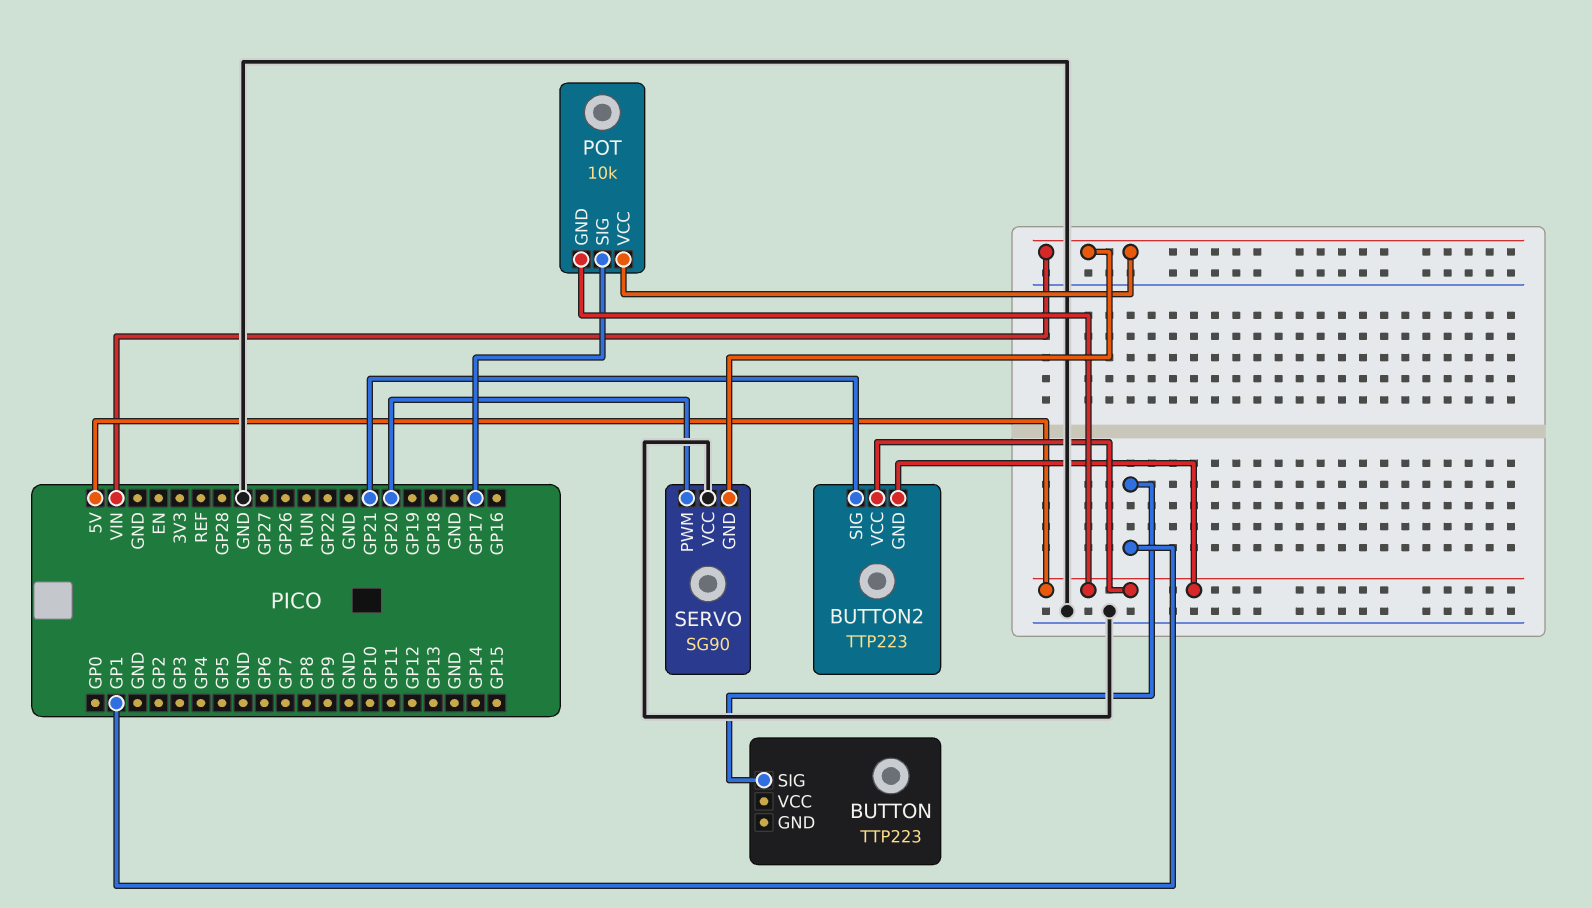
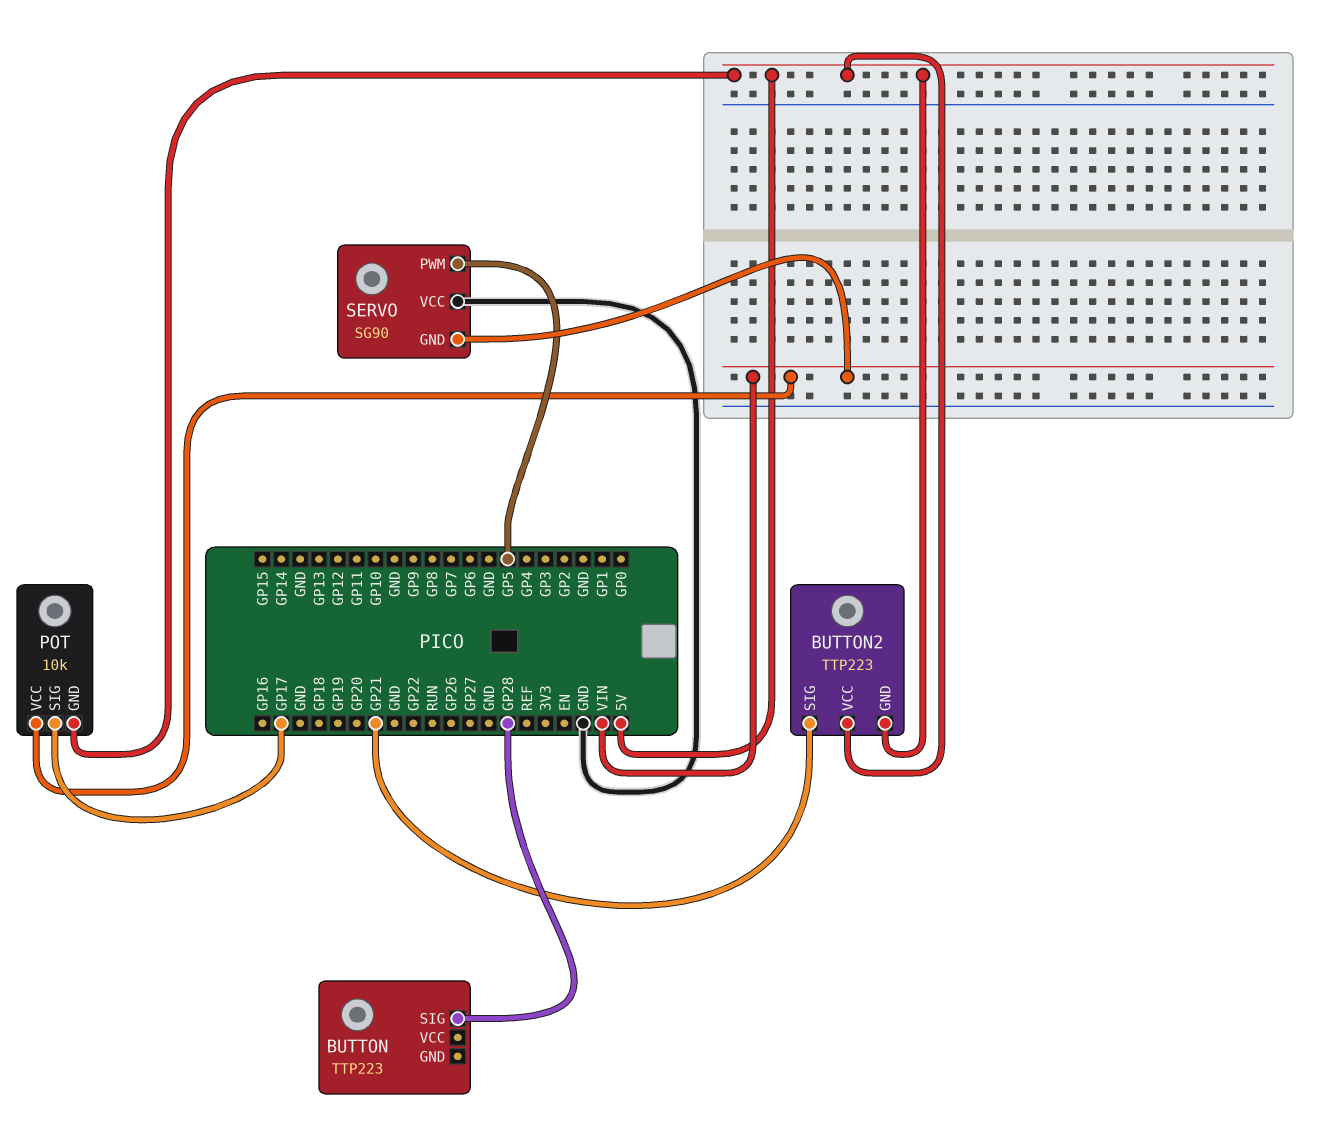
BUTTON pin SIG: GP1 -> GP28
SERVO pin PWM: GP20 -> GP5

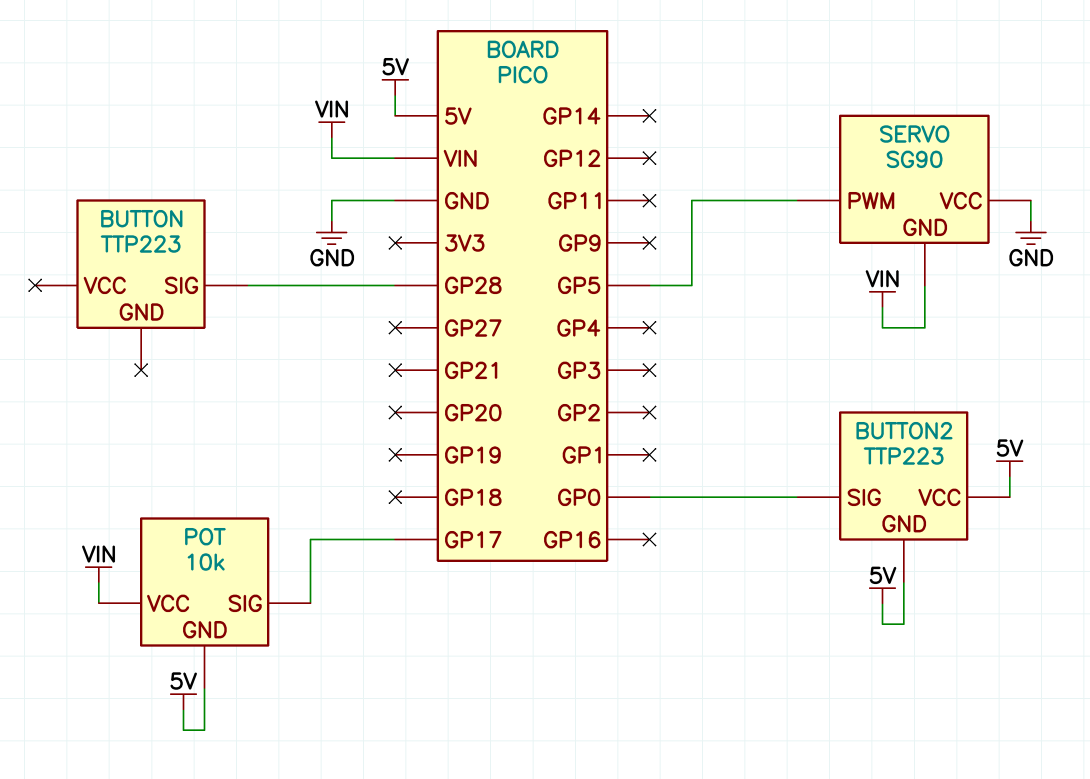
BUTTON2 pin SIG: GP21 -> GP0

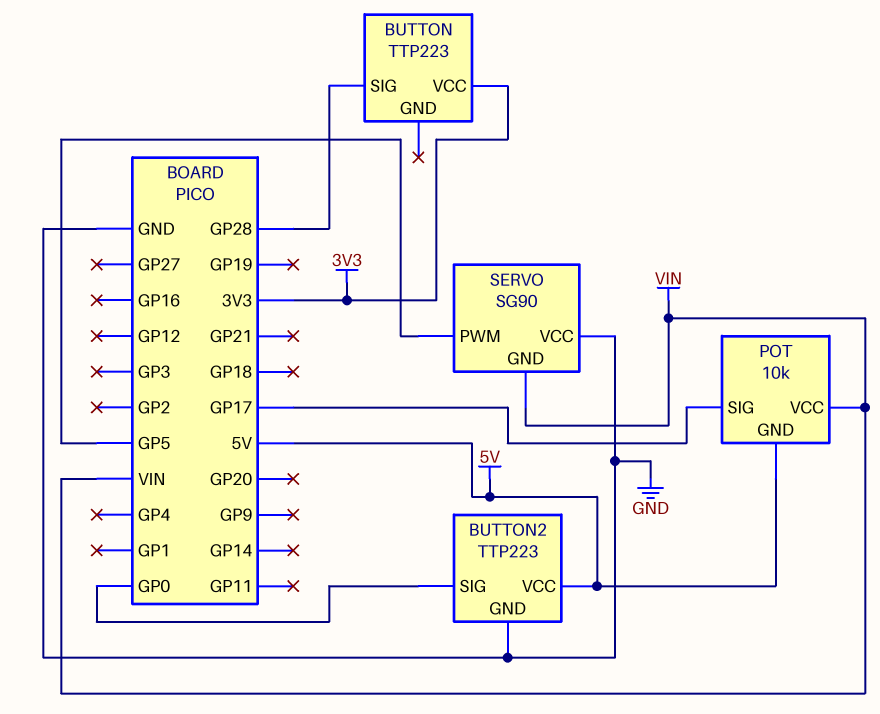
BUTTON pin VCC: none -> 3V3
BUTTON2 pin GND: 5V -> GND

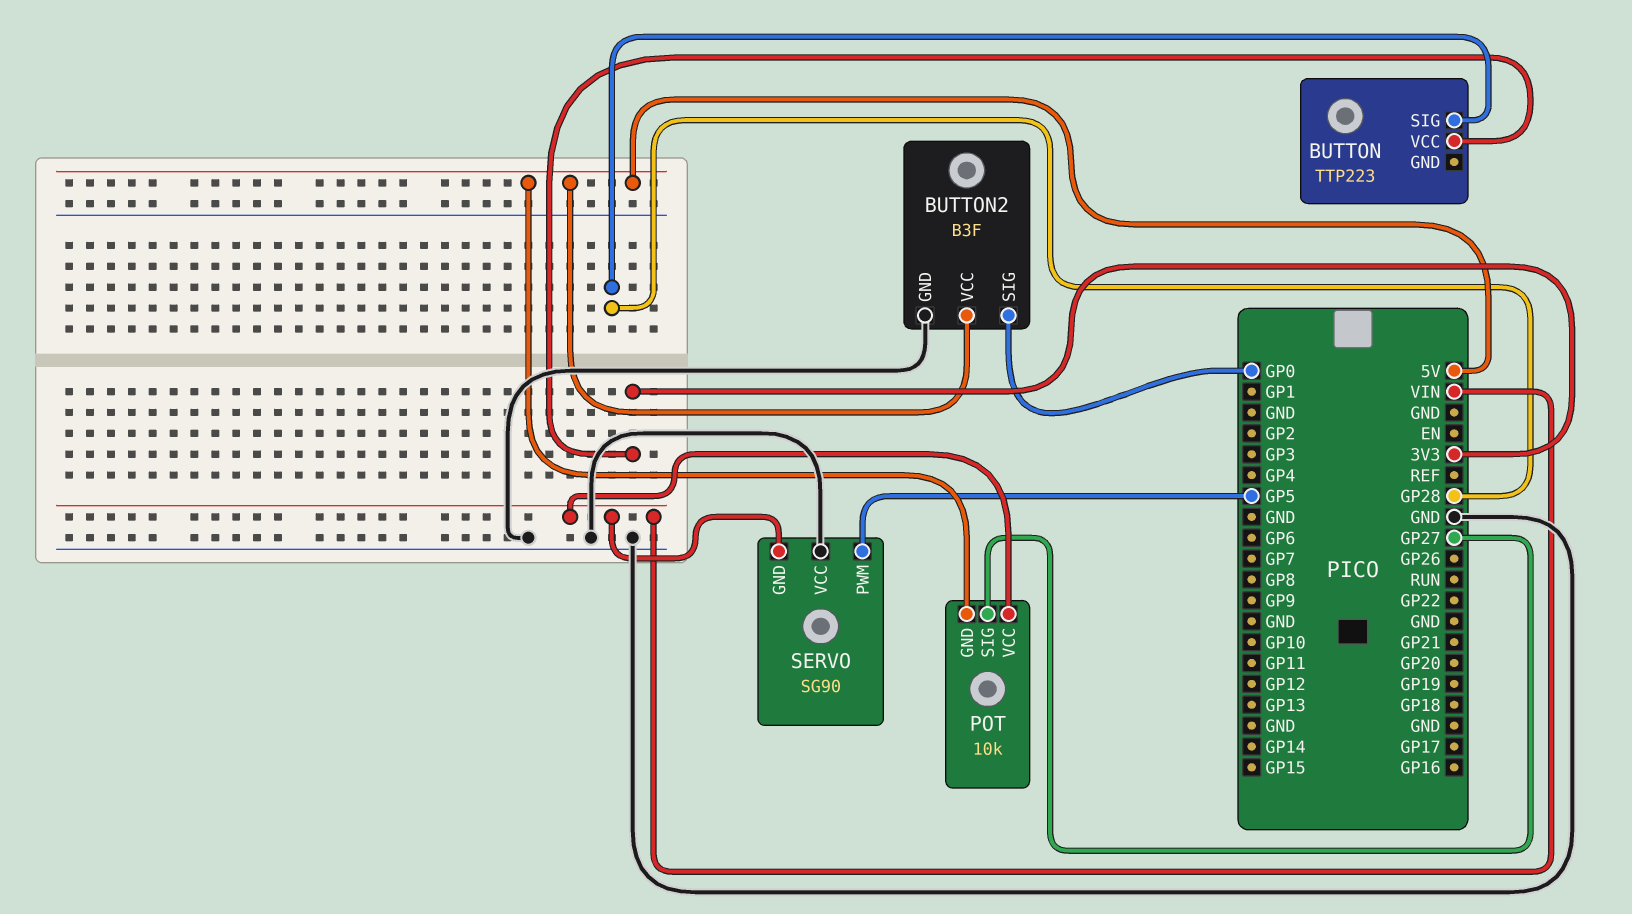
BUTTON2: TTP223 -> B3F
POT pin SIG: GP17 -> GP27

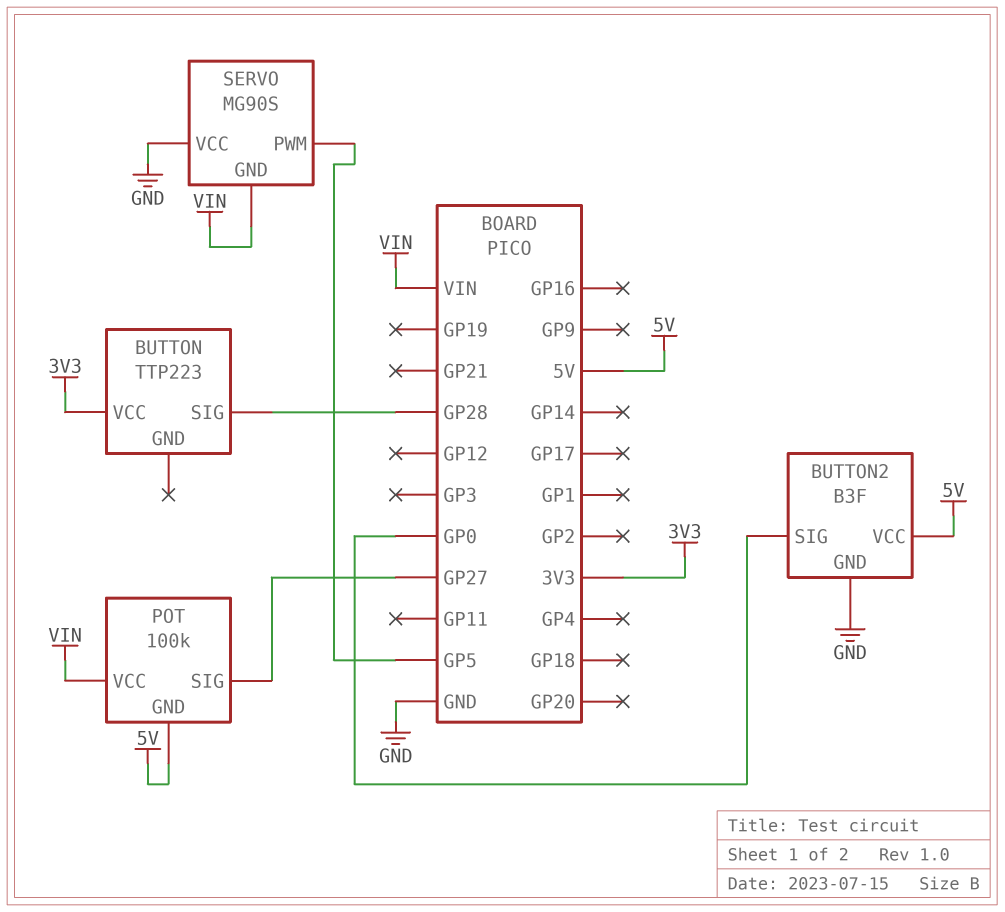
POT: 10k -> 100k
SERVO: SG90 -> MG90S

